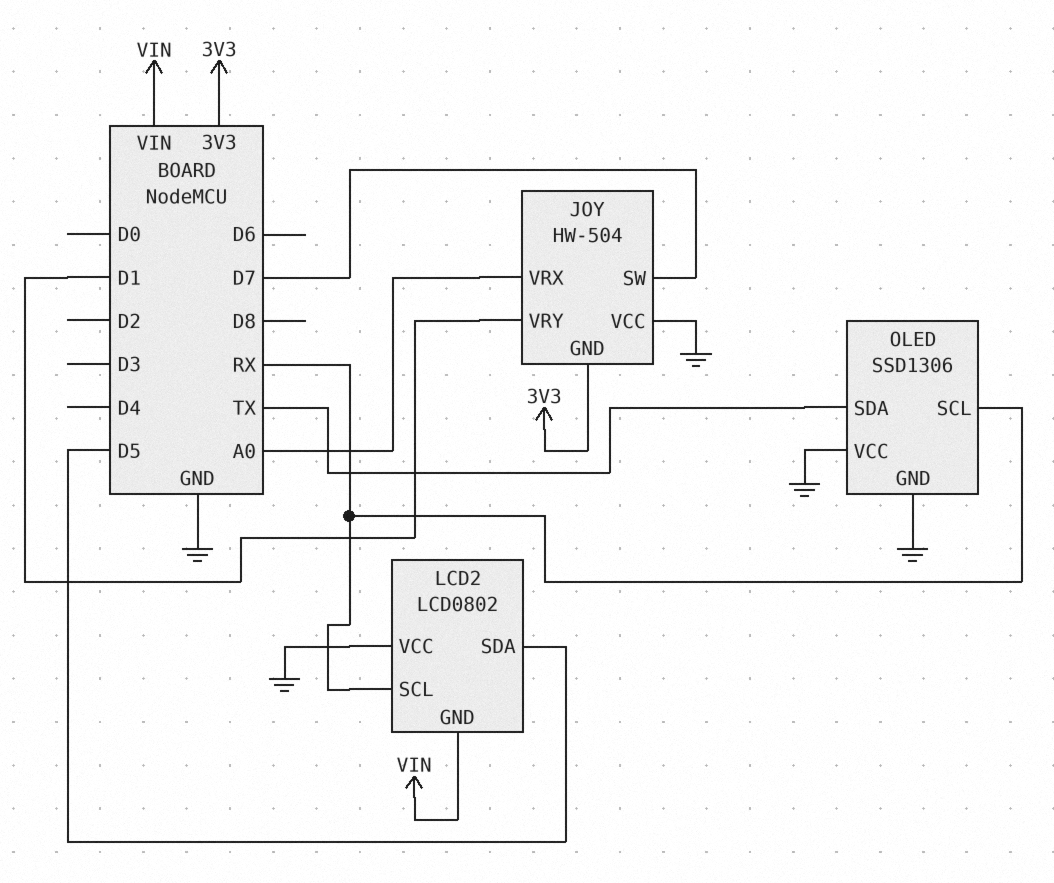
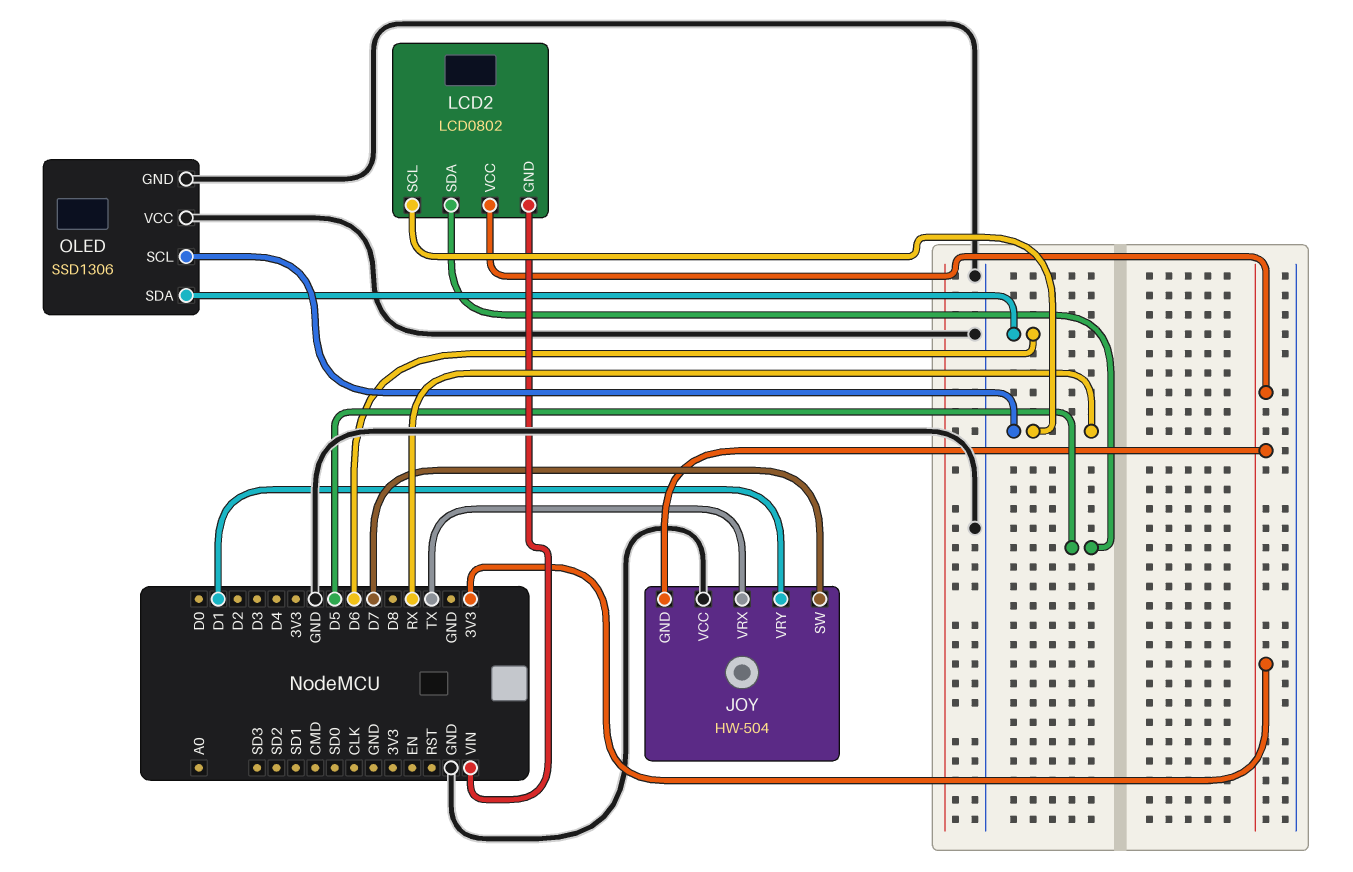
JOY pin VRX: A0 -> TX
LCD2 pin VCC: GND -> 3V3
OLED pin SDA: TX -> D6

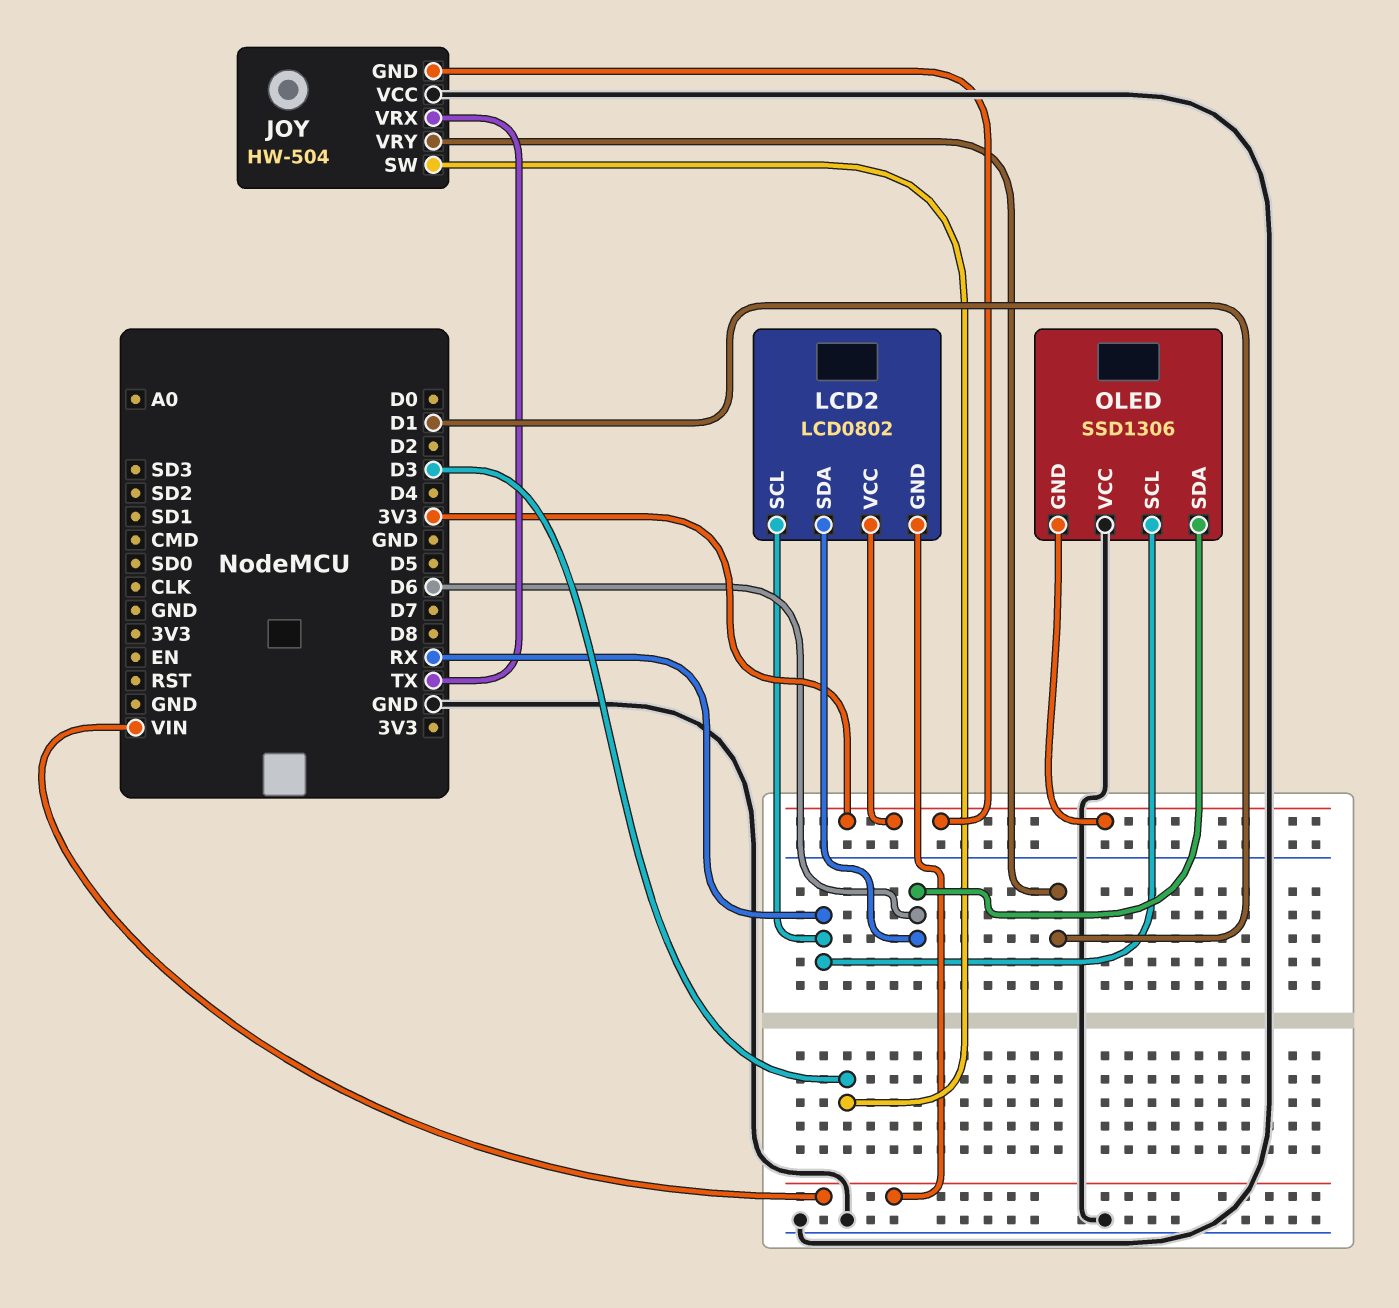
JOY pin SW: D7 -> D3
LCD2 pin SDA: D5 -> D6
OLED pin GND: GND -> 3V3

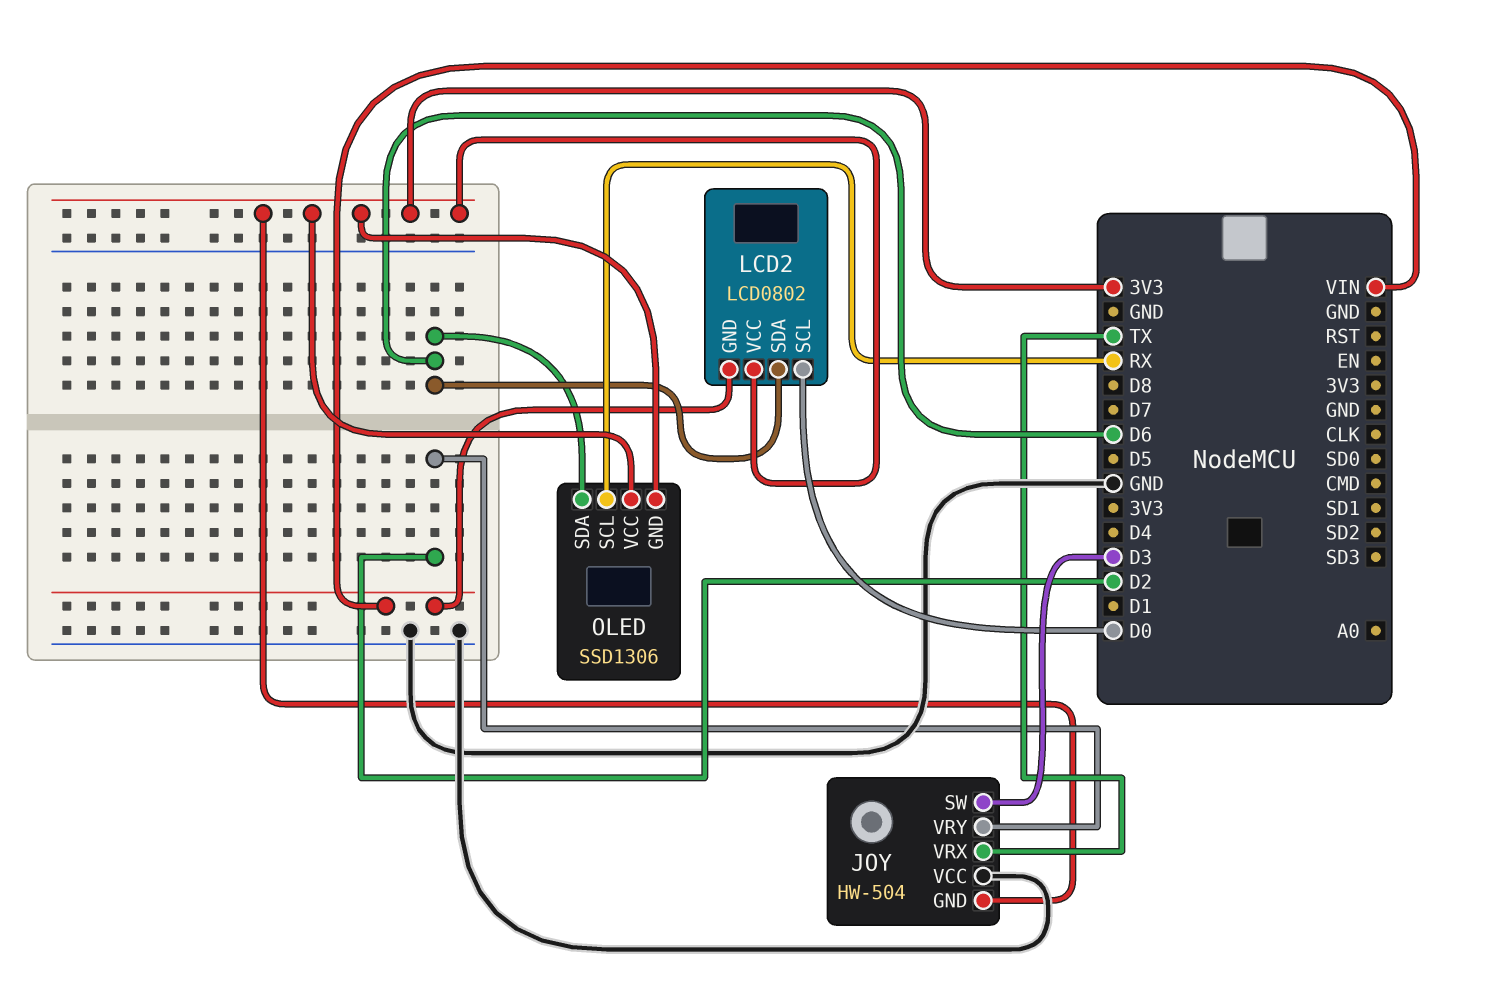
JOY pin VRY: D1 -> D2
LCD2 pin SCL: RX -> D0
OLED pin VCC: GND -> 3V3

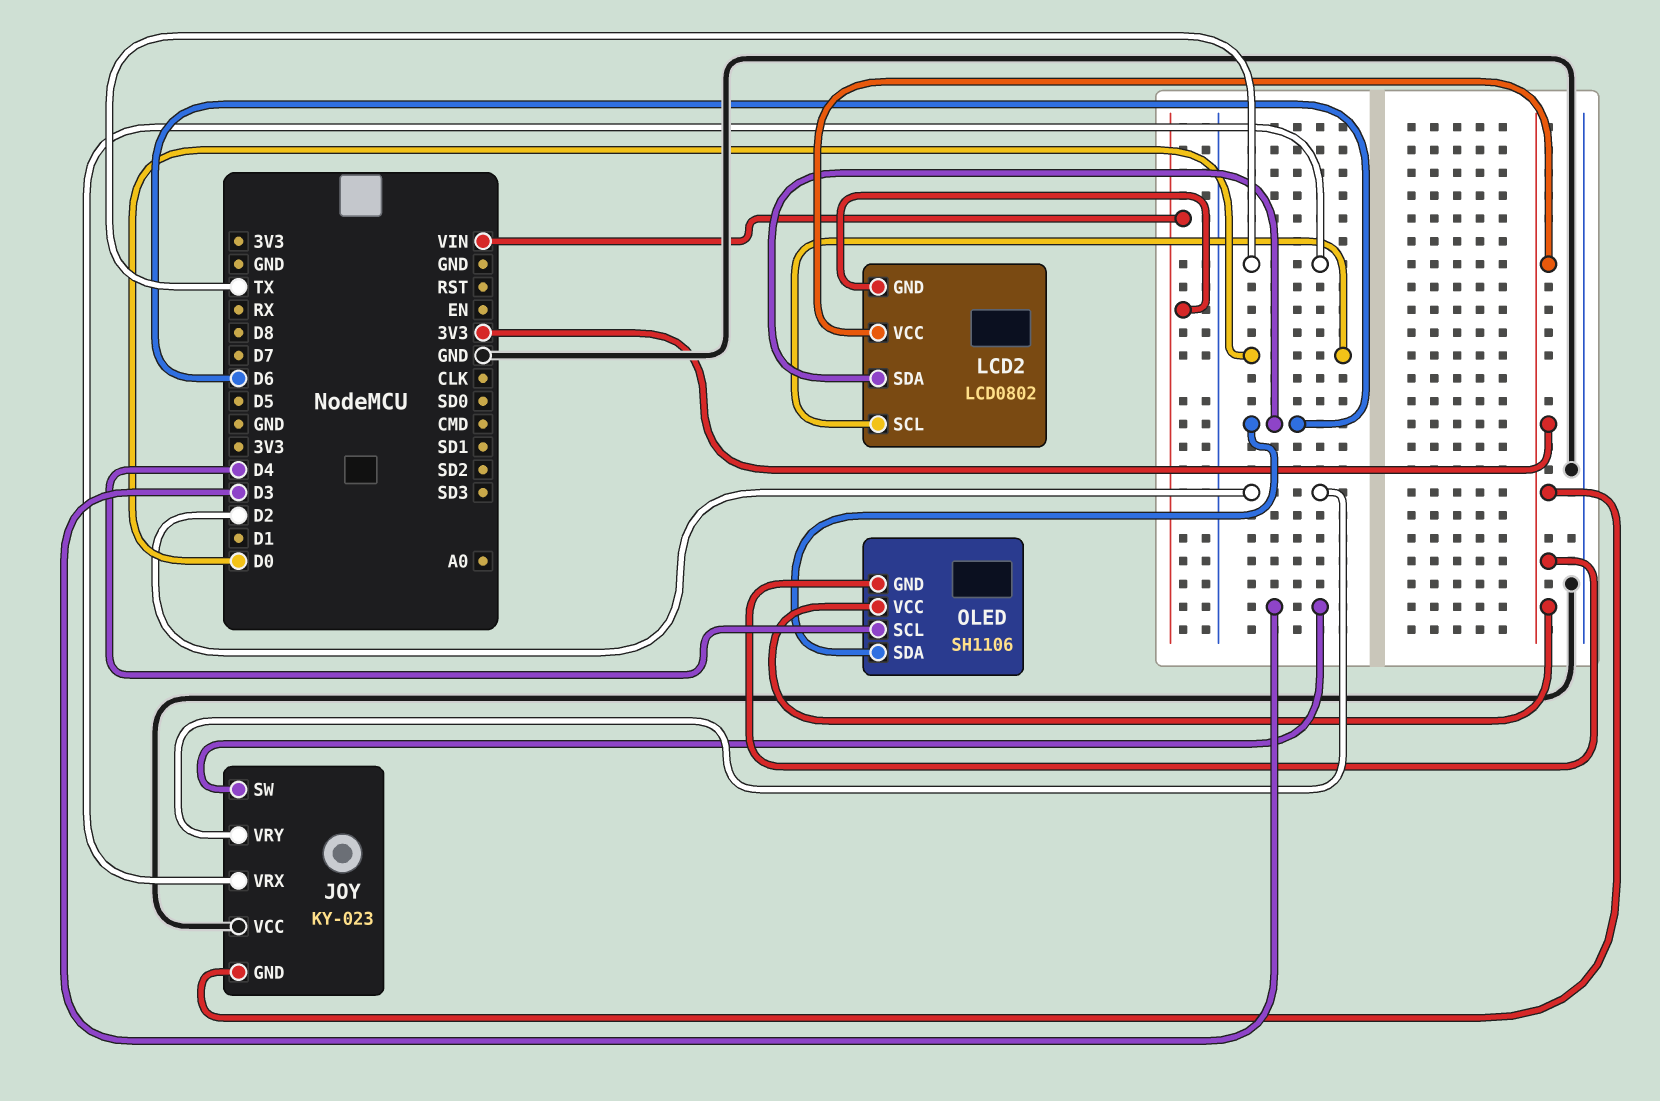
JOY: HW-504 -> KY-023
OLED: SSD1306 -> SH1106
OLED pin SCL: RX -> D4

